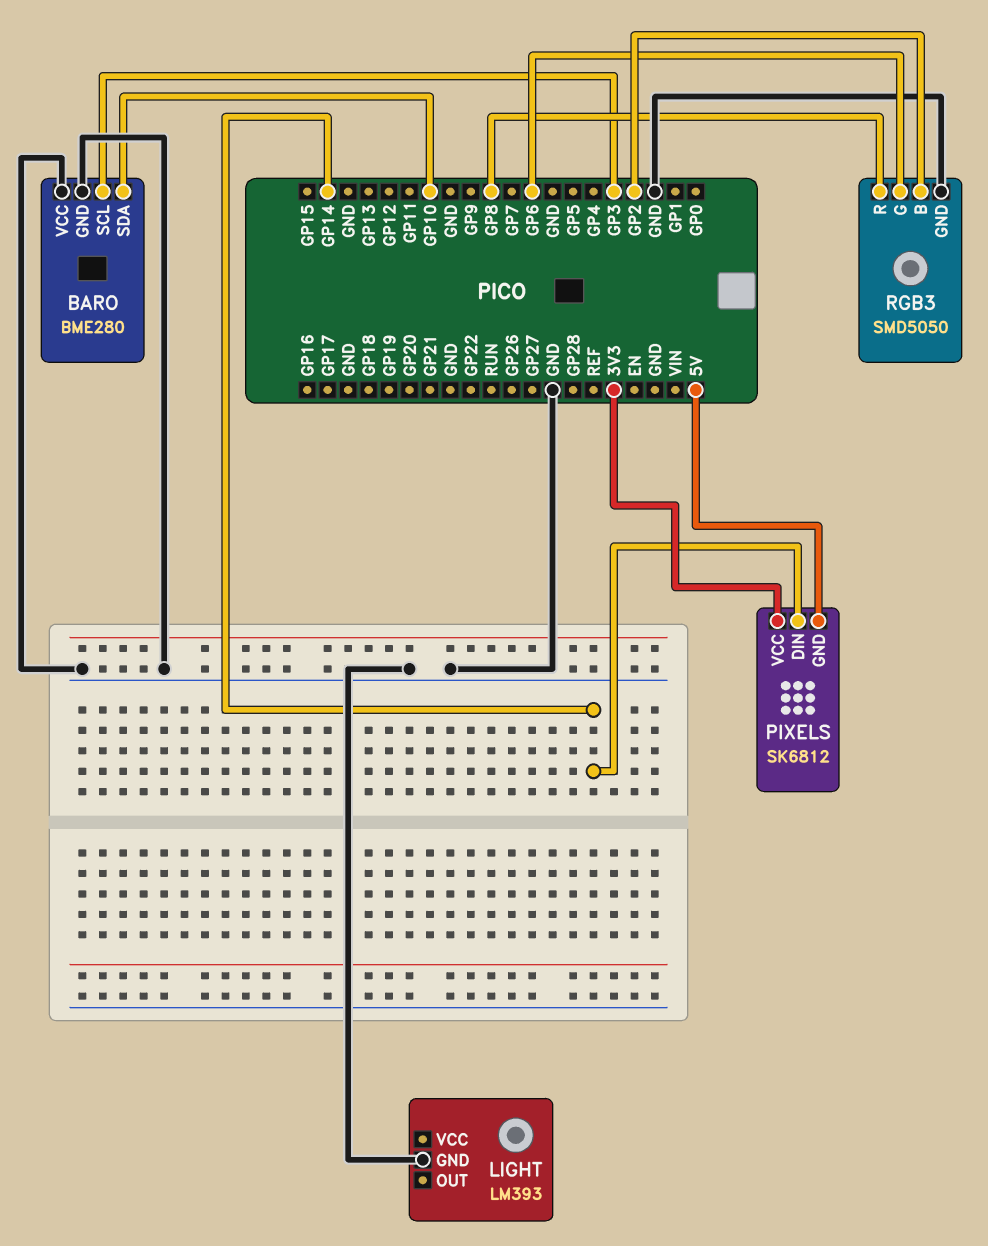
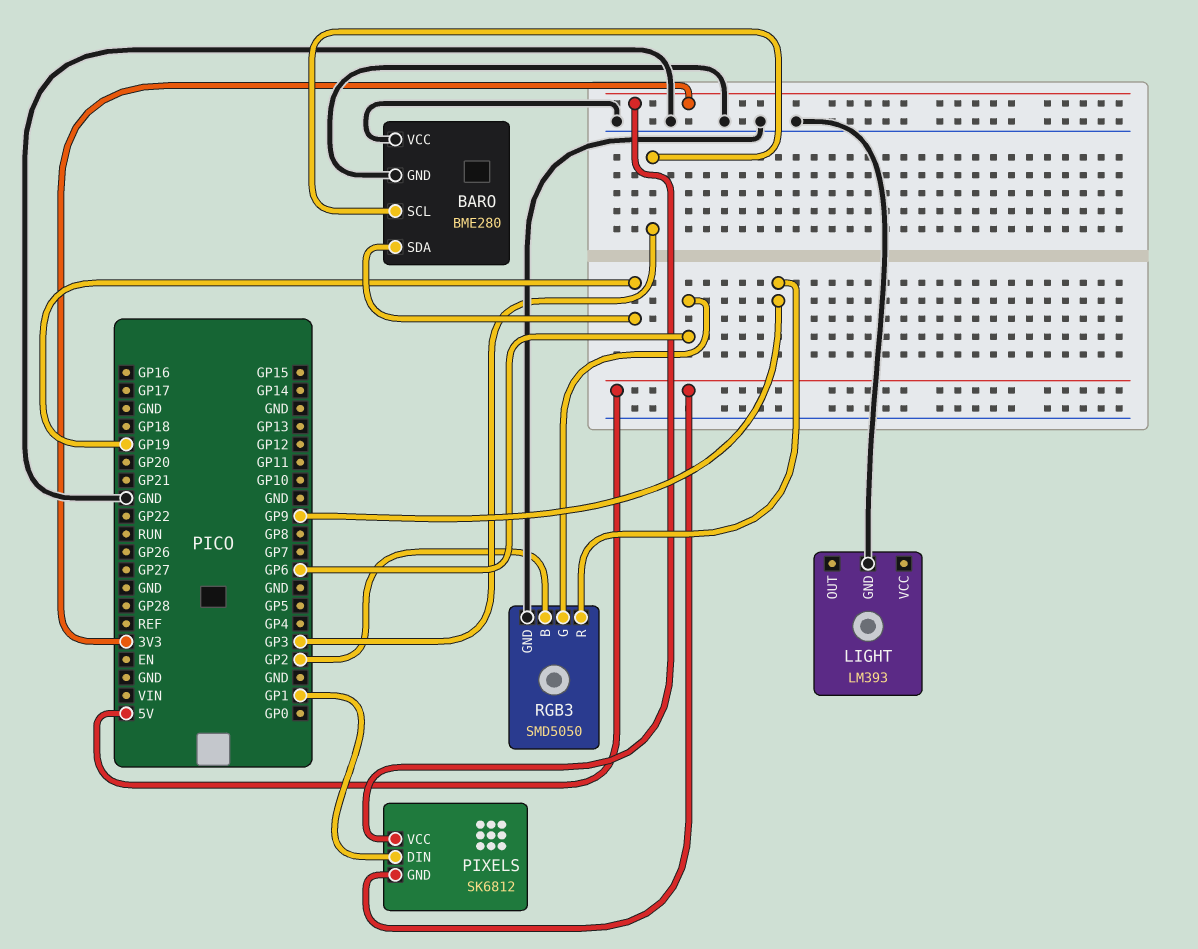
BARO pin SDA: GP10 -> GP19
PIXELS pin DIN: GP14 -> GP1
RGB3 pin R: GP8 -> GP9

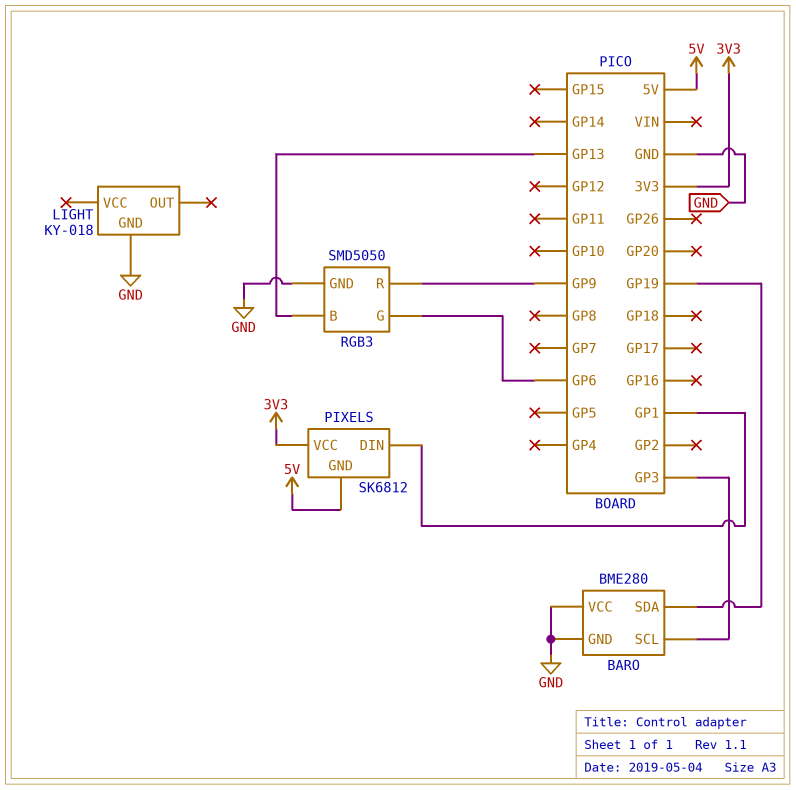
LIGHT: LM393 -> KY-018
RGB3 pin B: GP2 -> GP13

